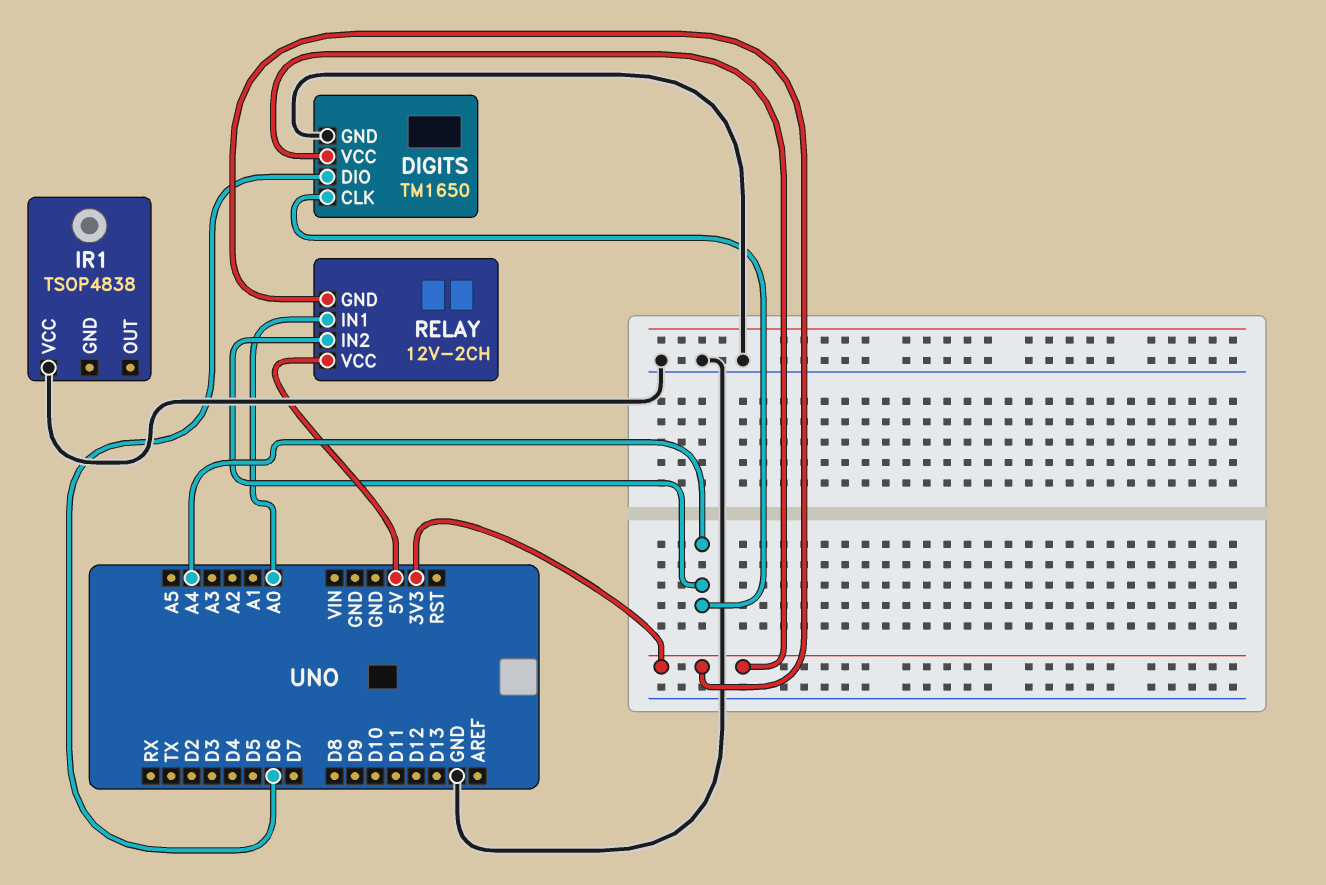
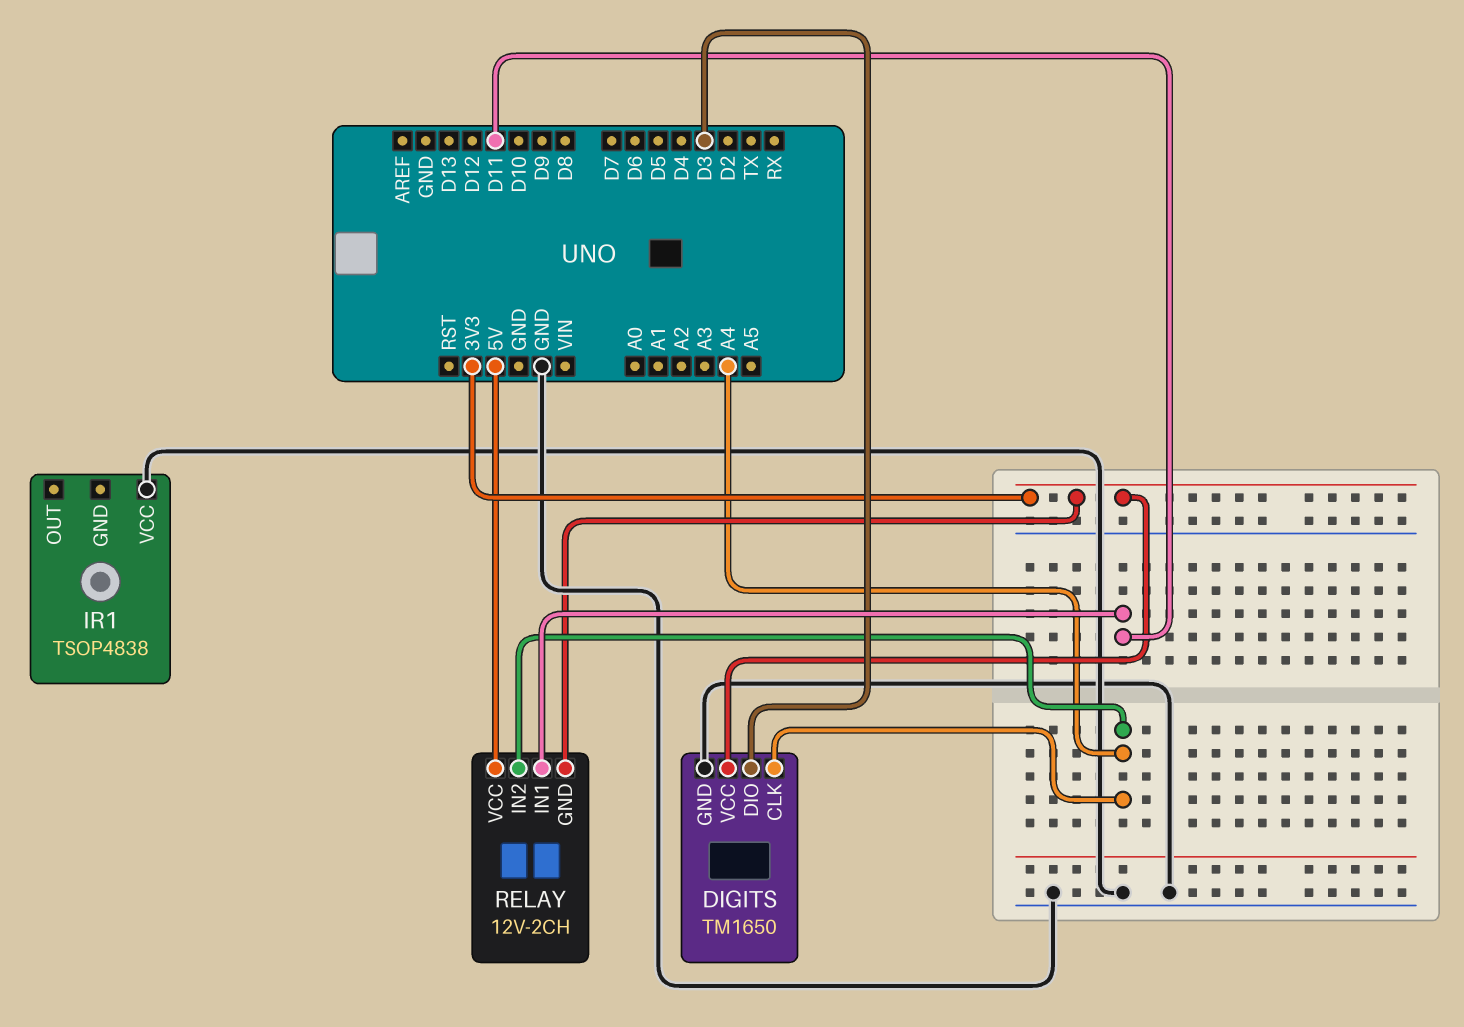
DIGITS pin DIO: D6 -> D3
RELAY pin IN1: A0 -> D11

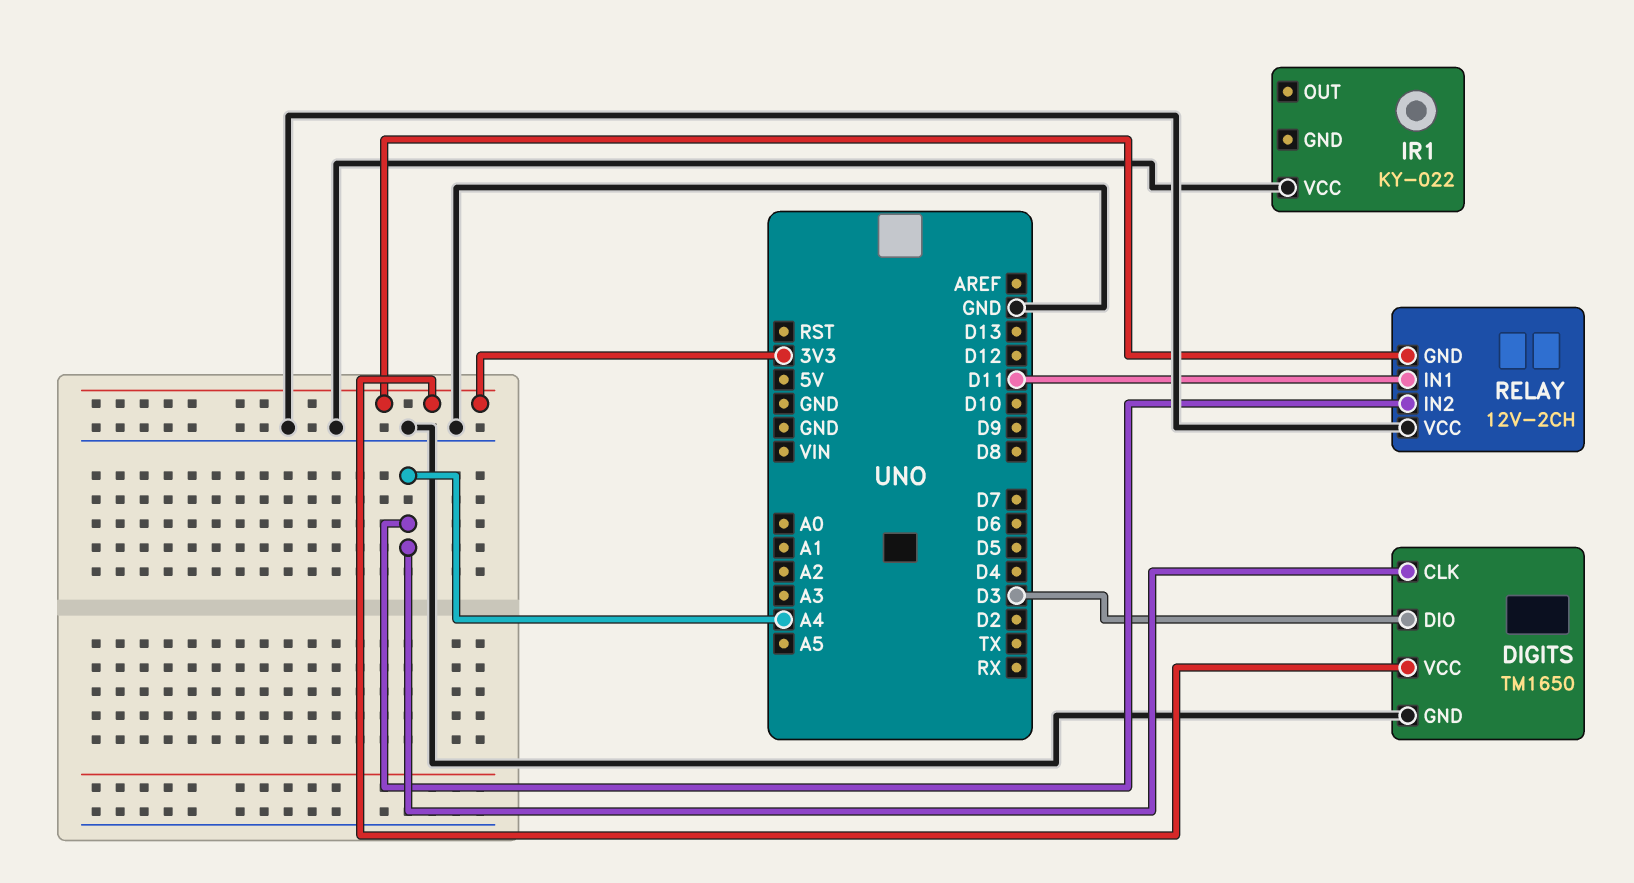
IR1: TSOP4838 -> KY-022
RELAY pin VCC: 5V -> GND

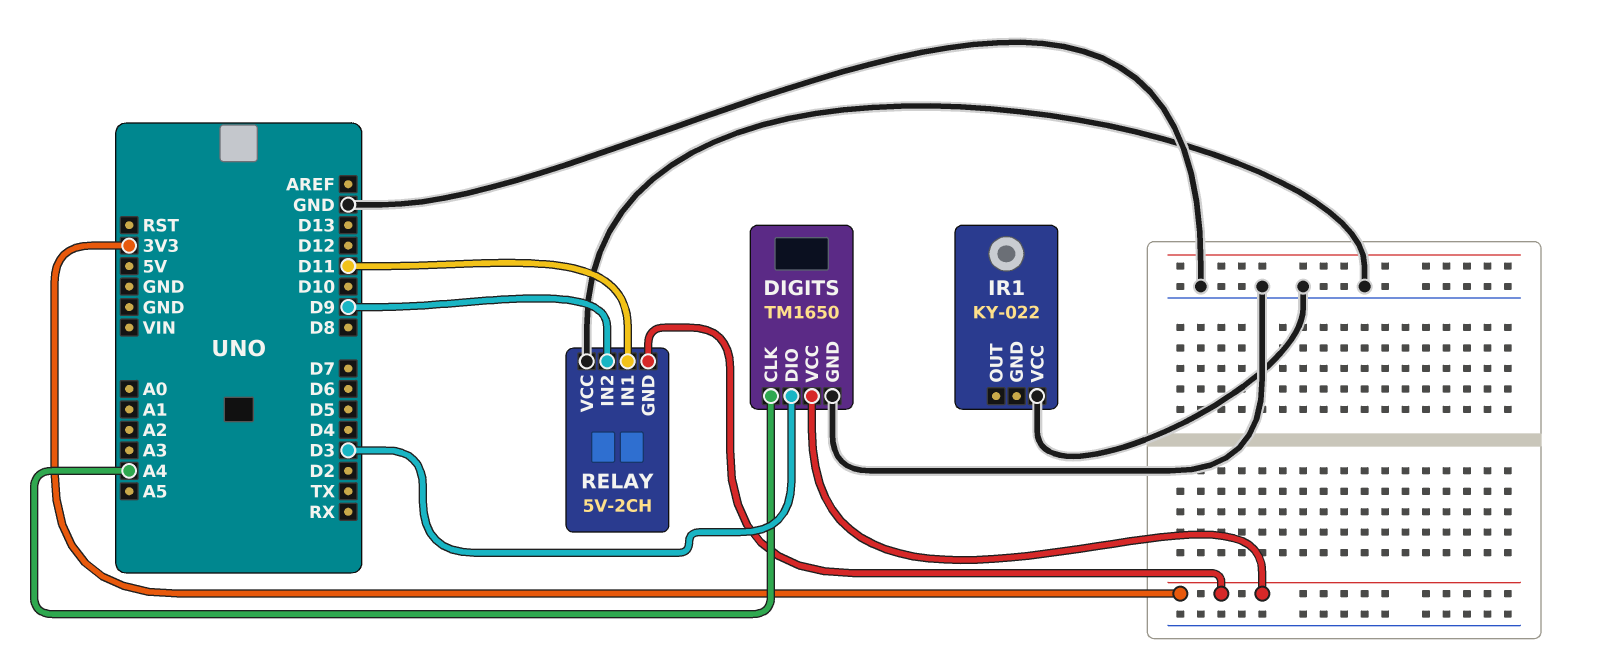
RELAY: 12V-2CH -> 5V-2CH
RELAY pin IN2: A4 -> D9

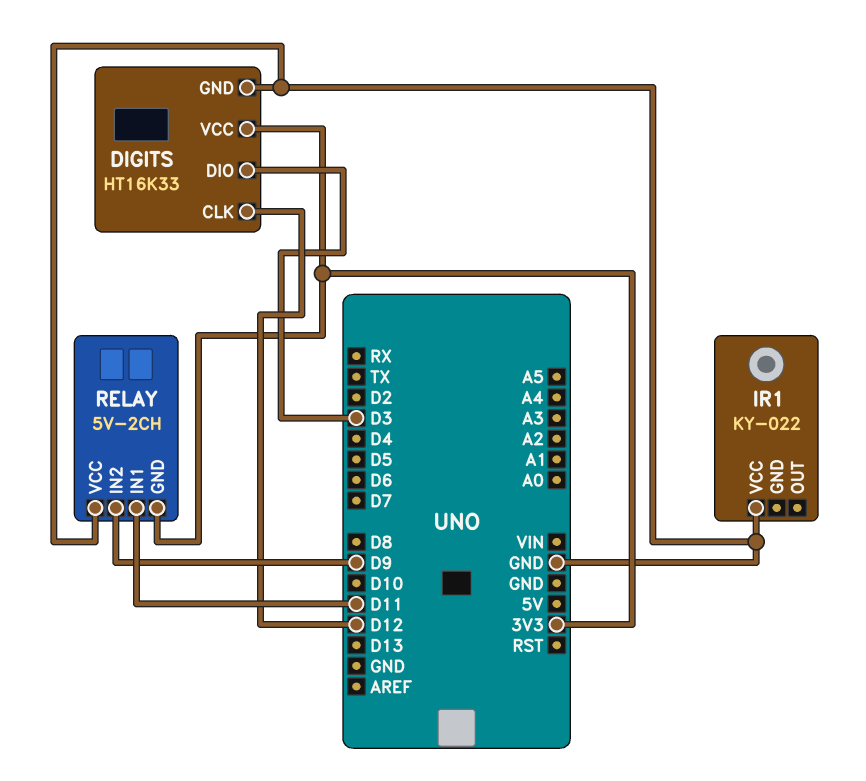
DIGITS: TM1650 -> HT16K33
DIGITS pin CLK: A4 -> D12

